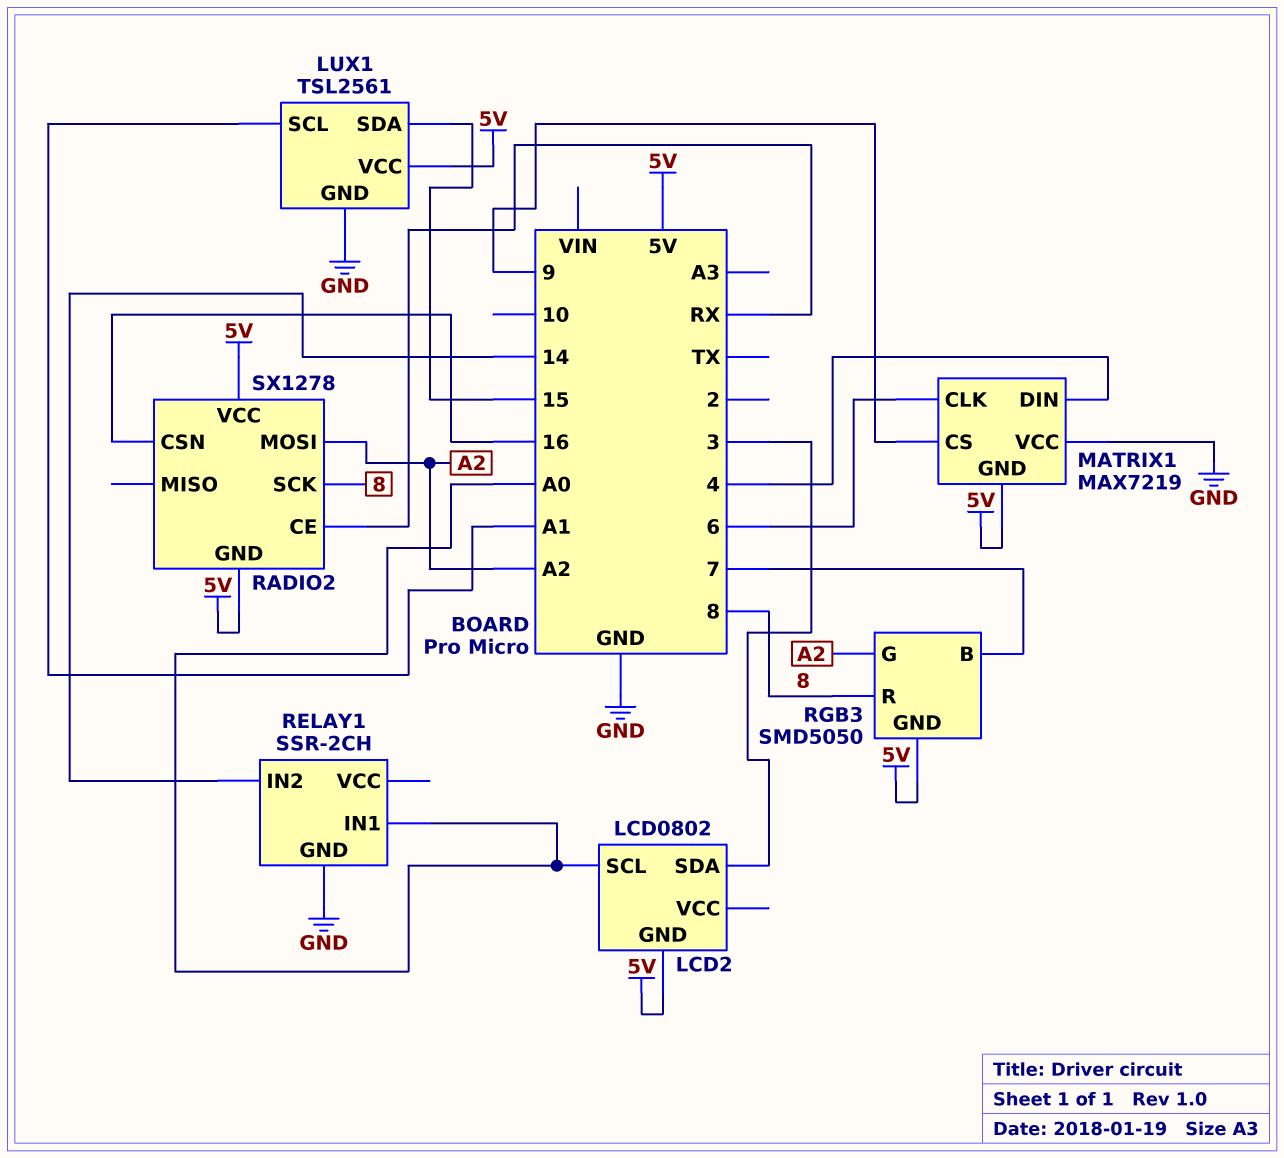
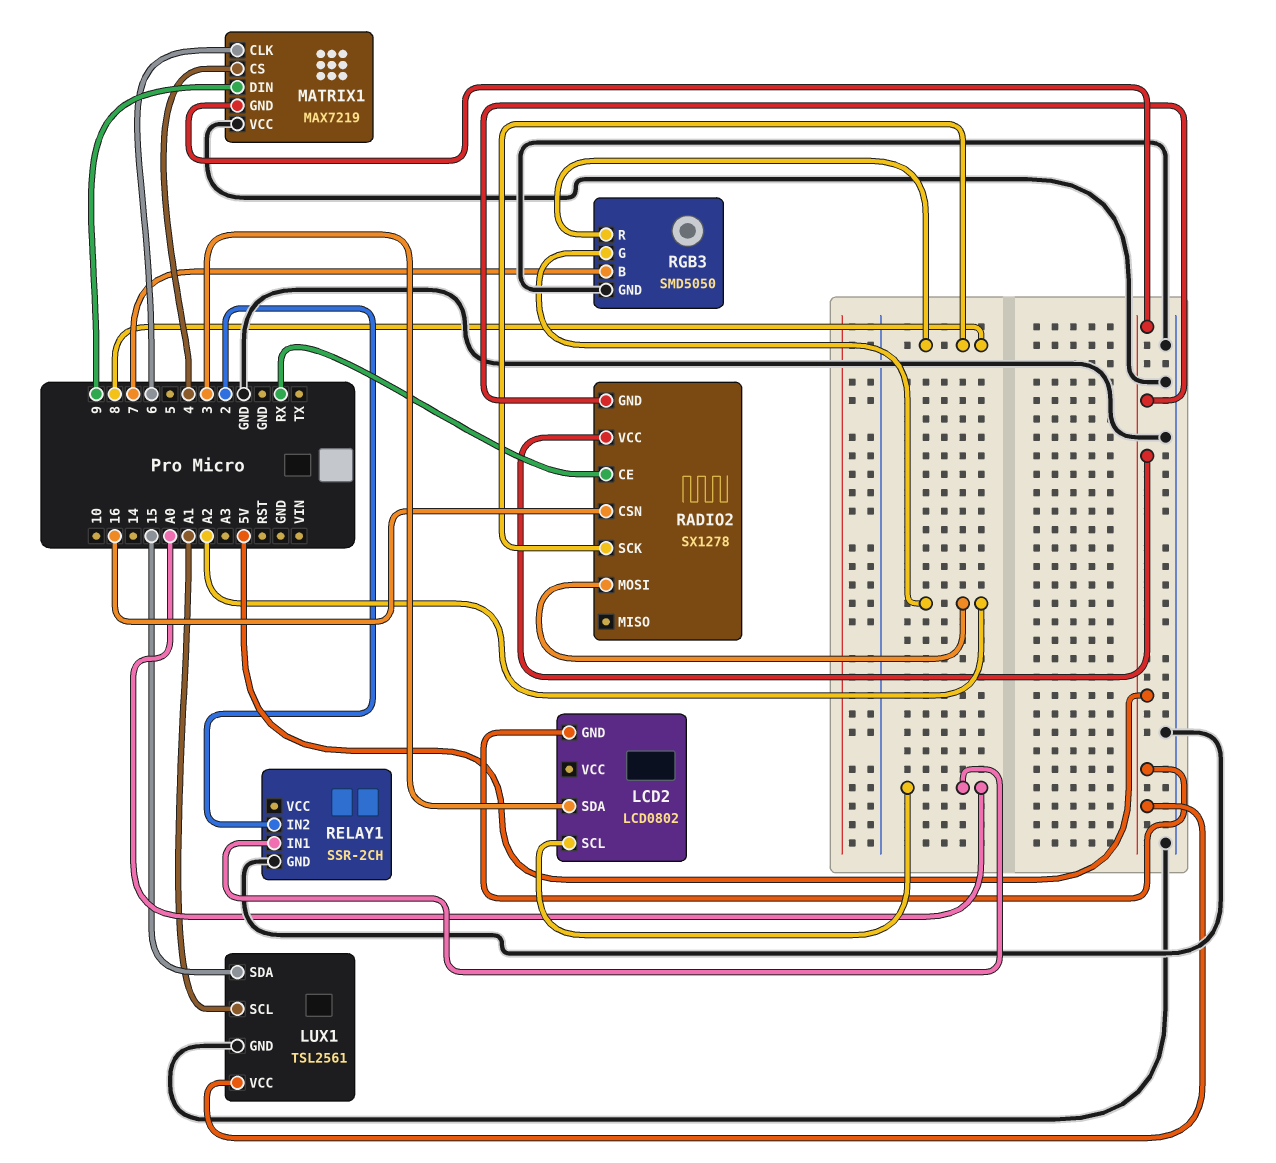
MATRIX1 pin CS: 9 -> 4
MATRIX1 pin DIN: 4 -> 9
RELAY1 pin IN2: 14 -> 2
RGB3 pin GND: 5V -> GND

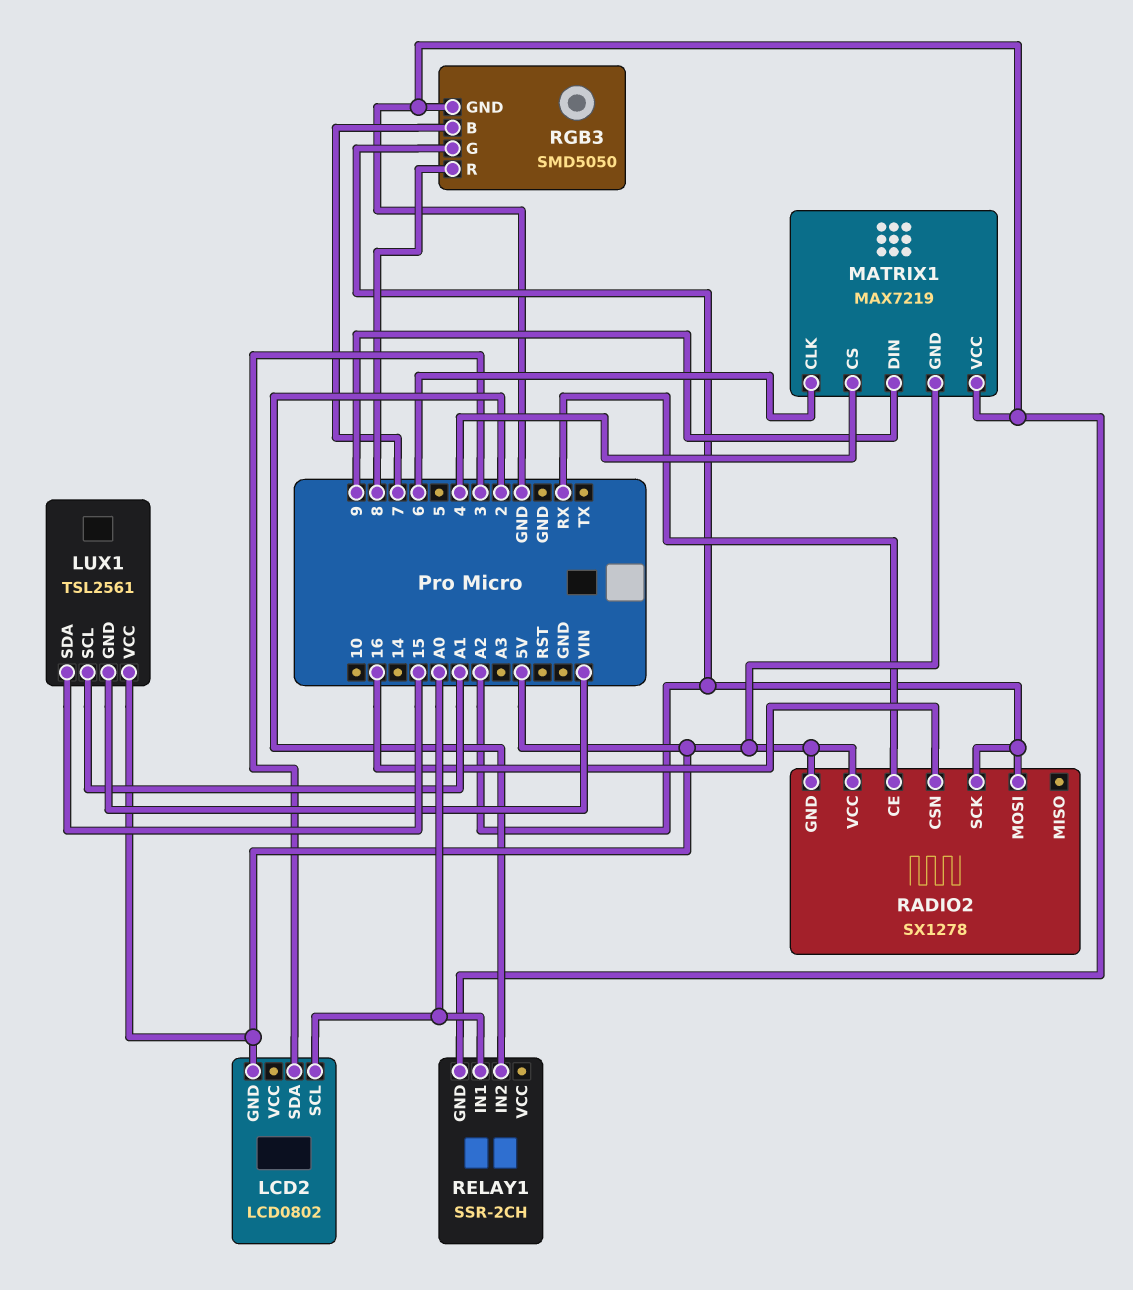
LUX1 pin GND: GND -> VIN
RADIO2 pin SCK: 8 -> A2

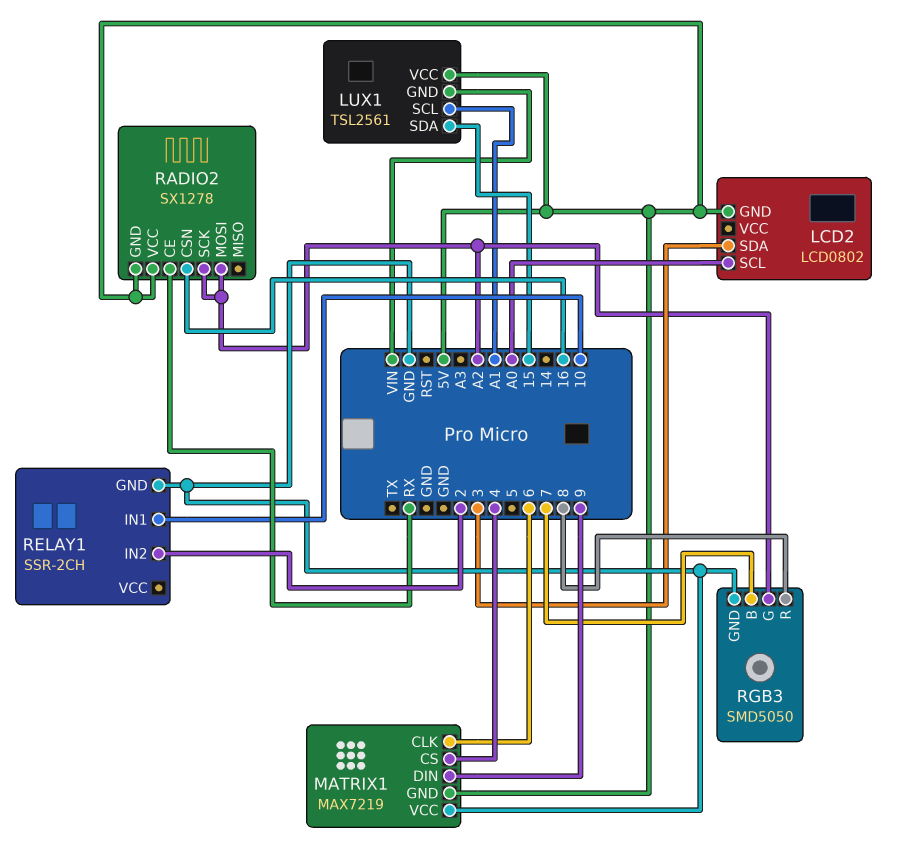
RELAY1 pin IN1: A0 -> 10

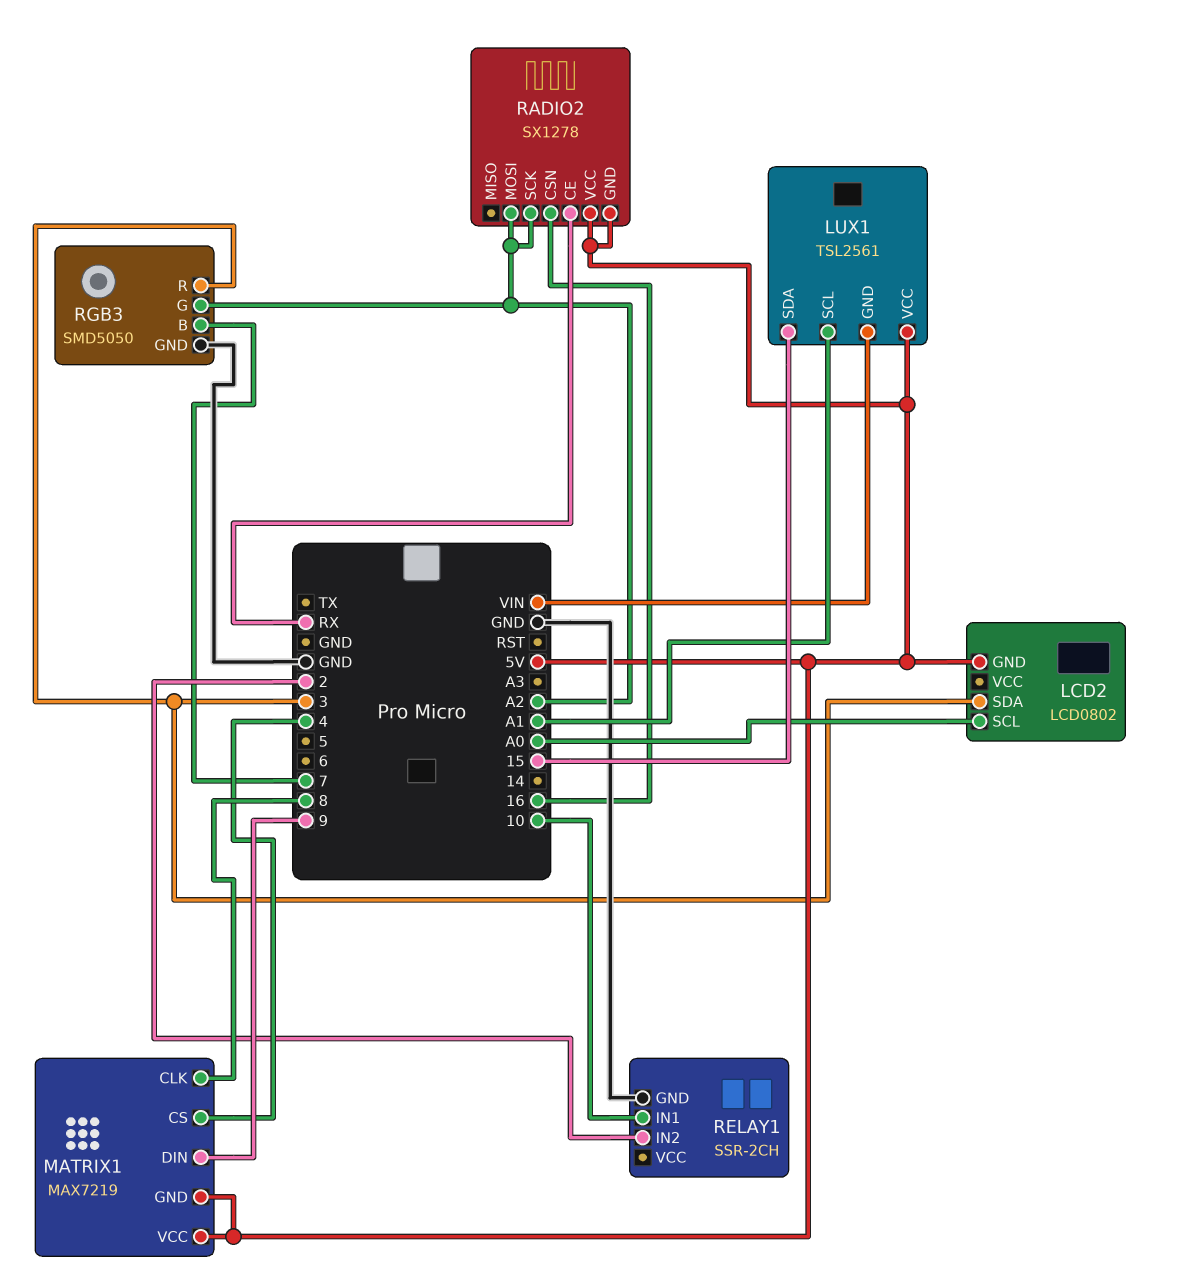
MATRIX1 pin CLK: 6 -> 8
MATRIX1 pin VCC: GND -> 5V
RGB3 pin R: 8 -> 3

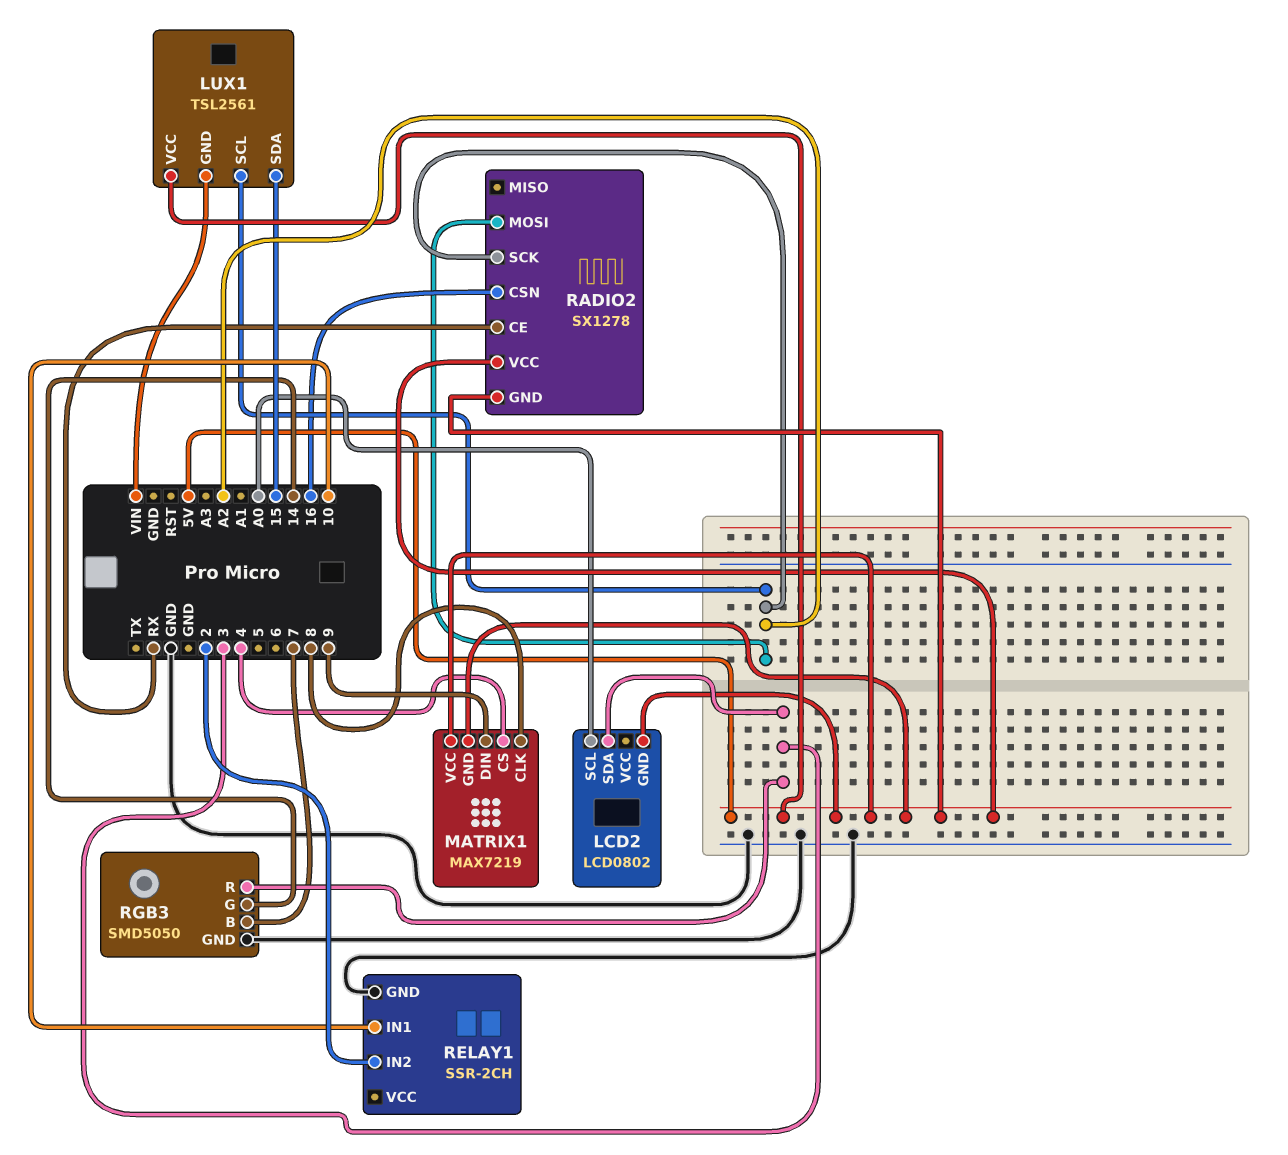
LUX1 pin SCL: A1 -> A2
RGB3 pin G: A2 -> 14

